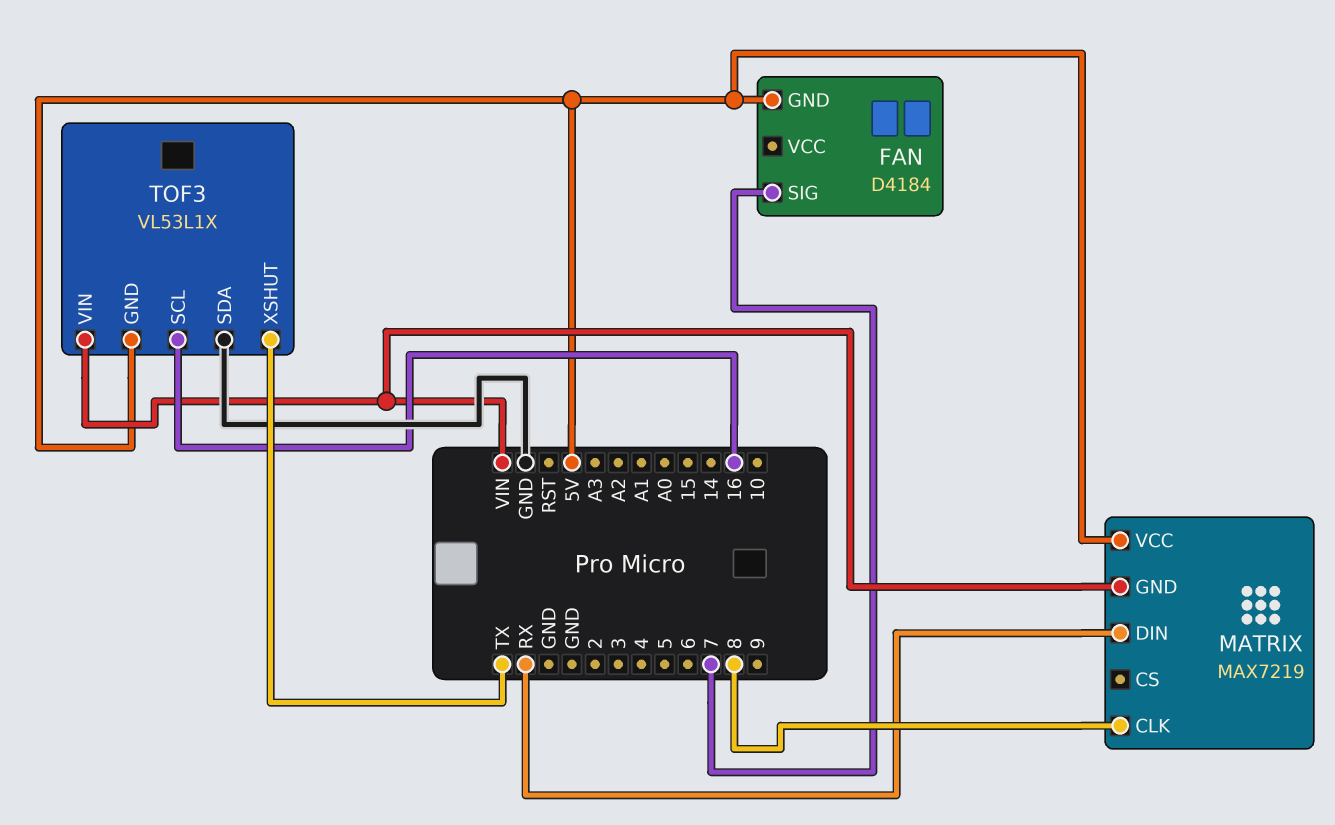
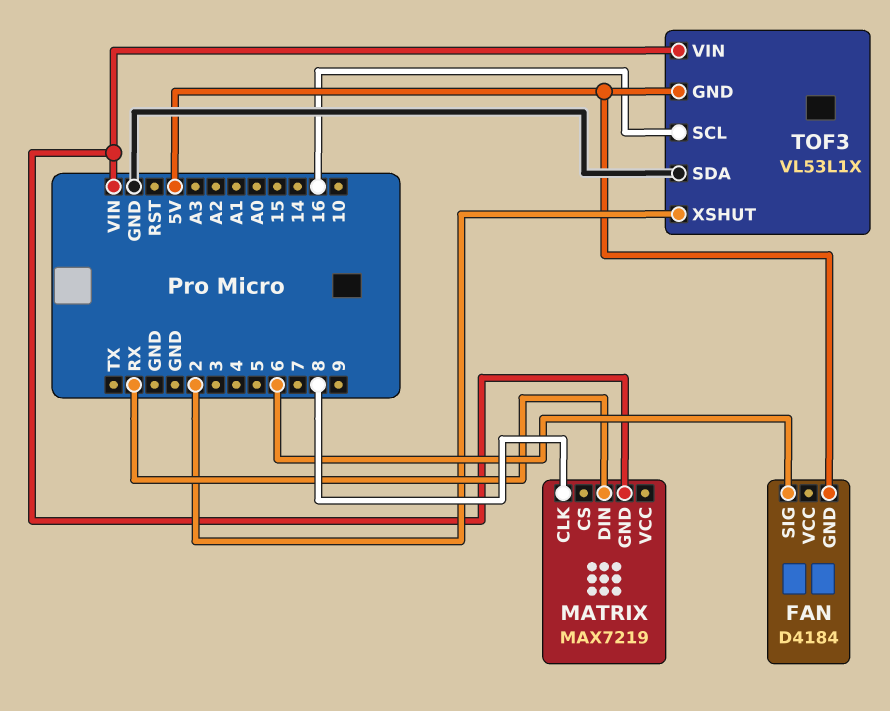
FAN pin SIG: 7 -> 6
MATRIX pin VCC: 5V -> none
TOF3 pin XSHUT: TX -> 2

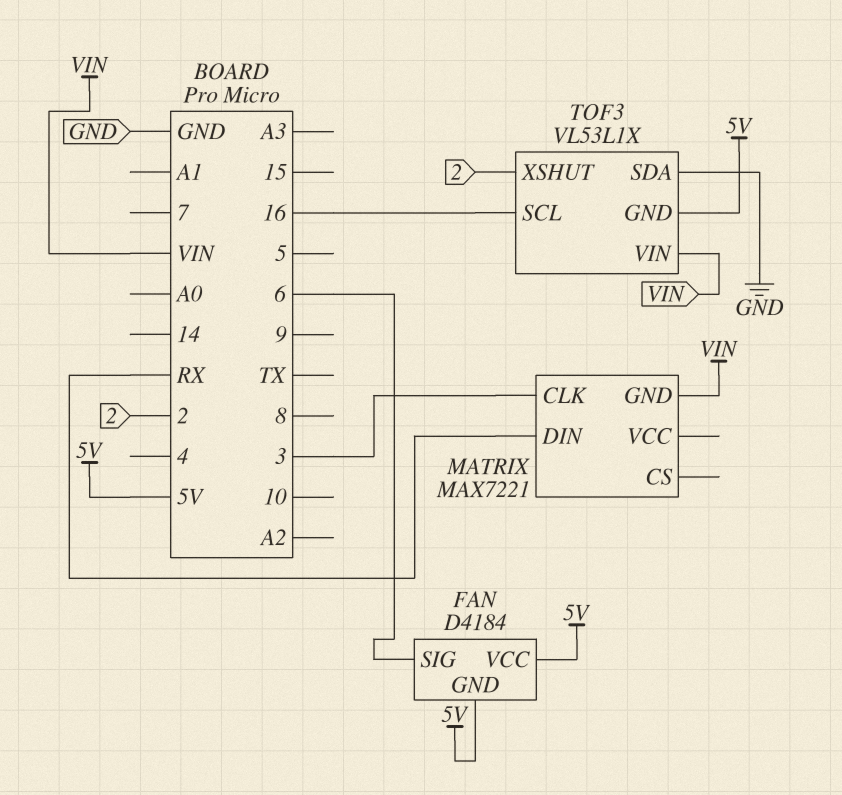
FAN pin VCC: none -> 5V
MATRIX: MAX7219 -> MAX7221
MATRIX pin CLK: 8 -> 3

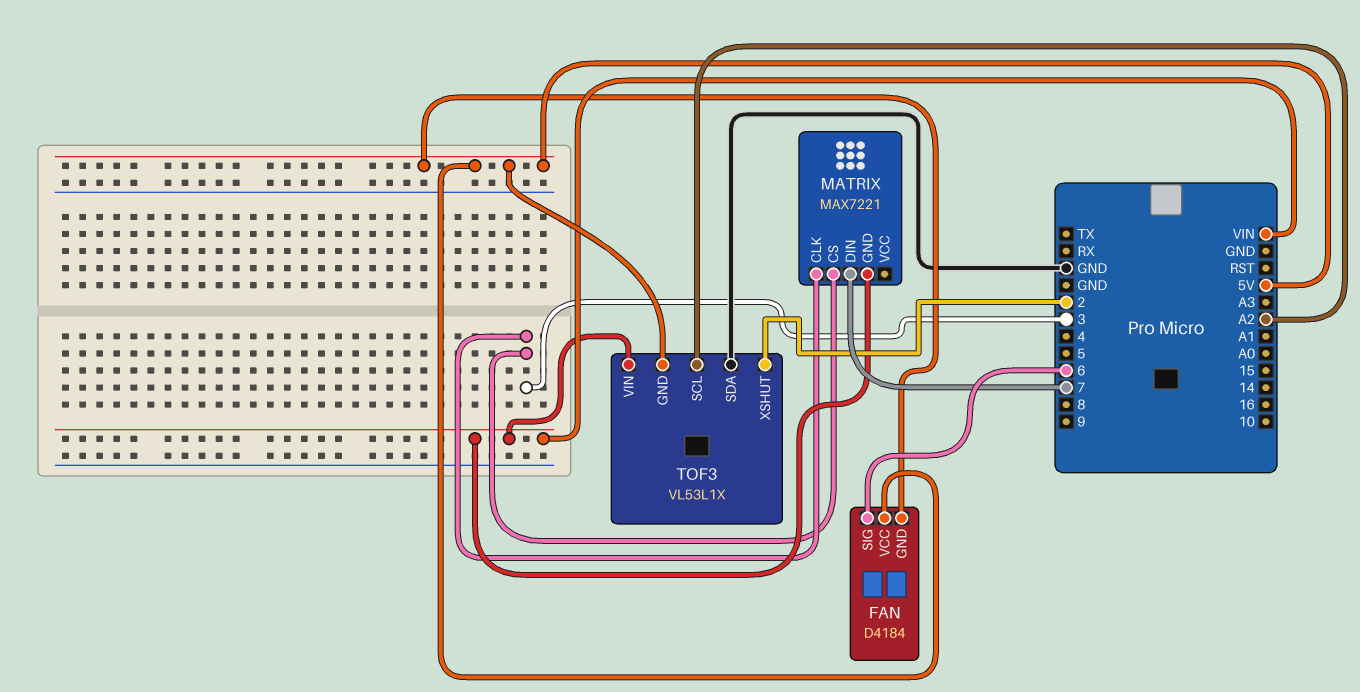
MATRIX pin CS: none -> 3
MATRIX pin DIN: RX -> 7
TOF3 pin SCL: 16 -> A2

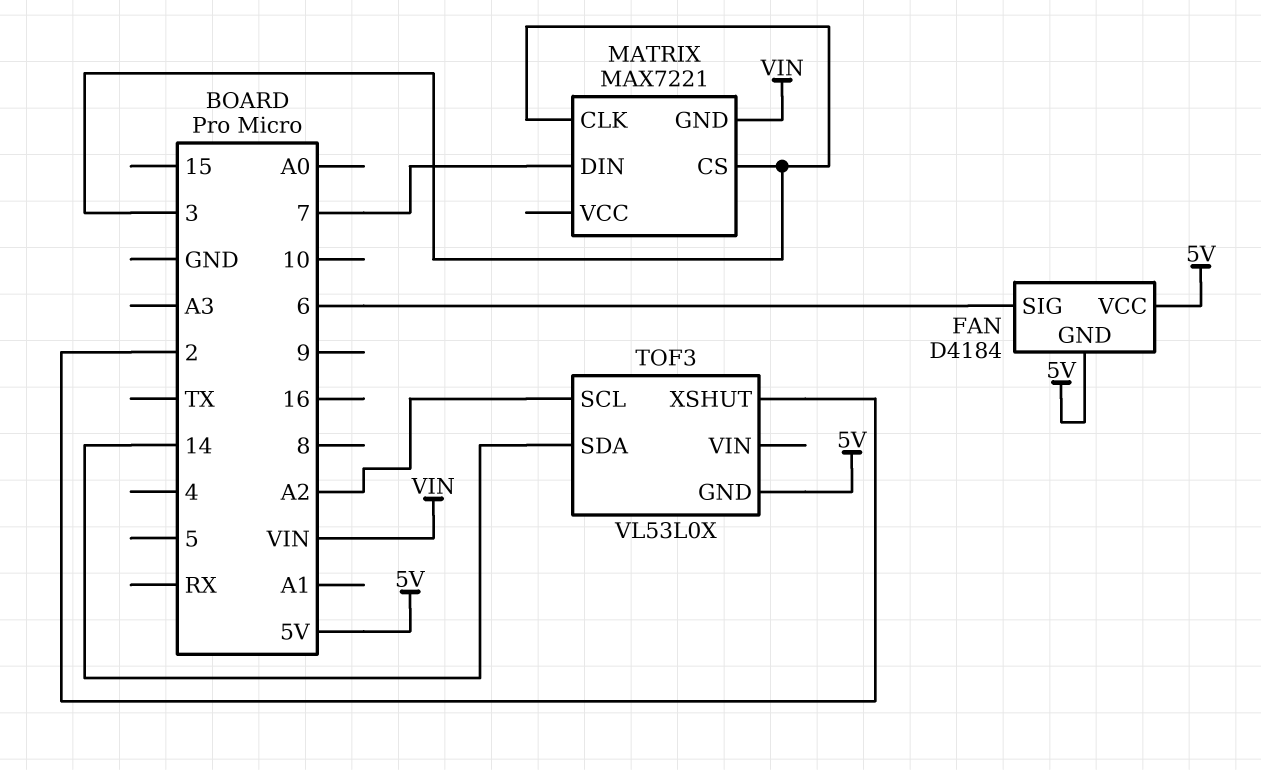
TOF3: VL53L1X -> VL53L0X
TOF3 pin SDA: GND -> 14
TOF3 pin VIN: VIN -> none

